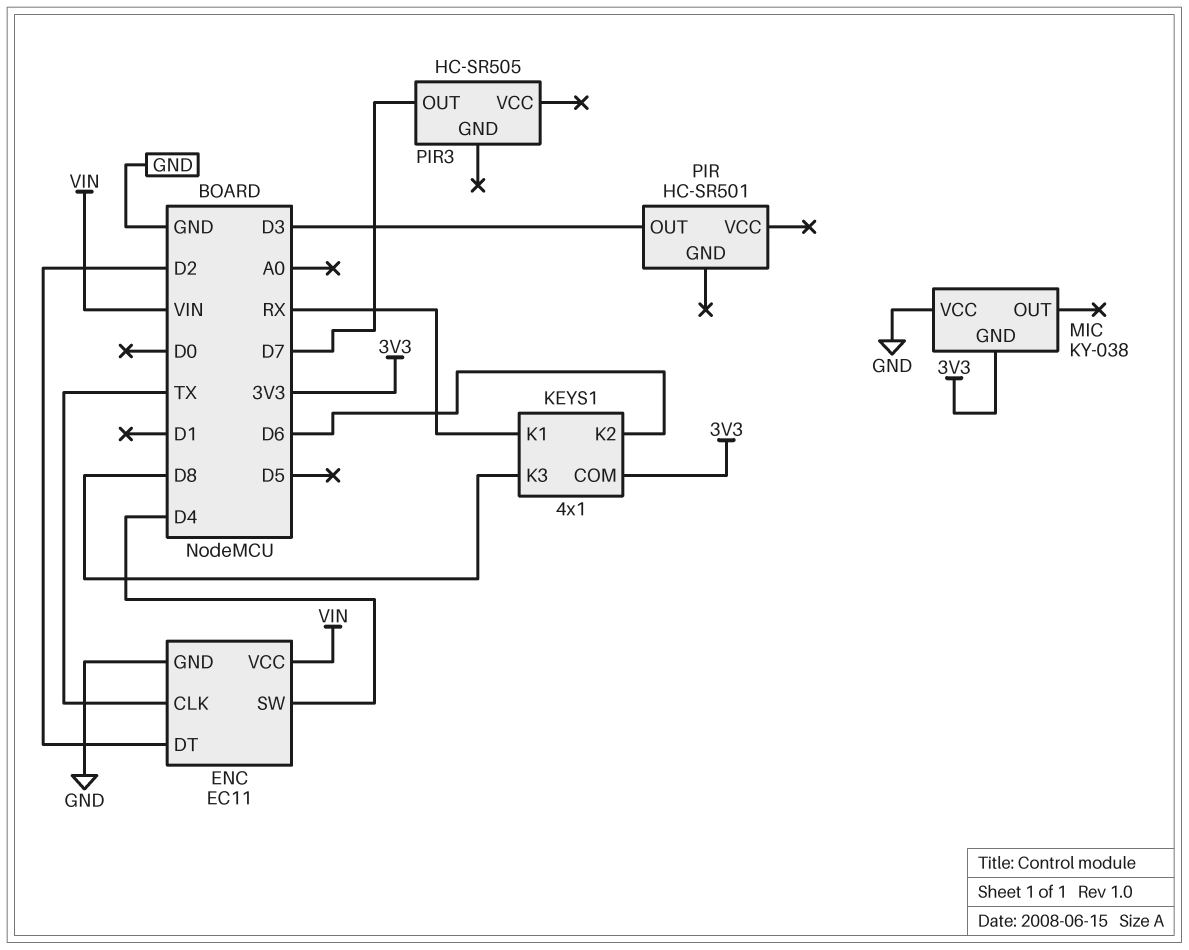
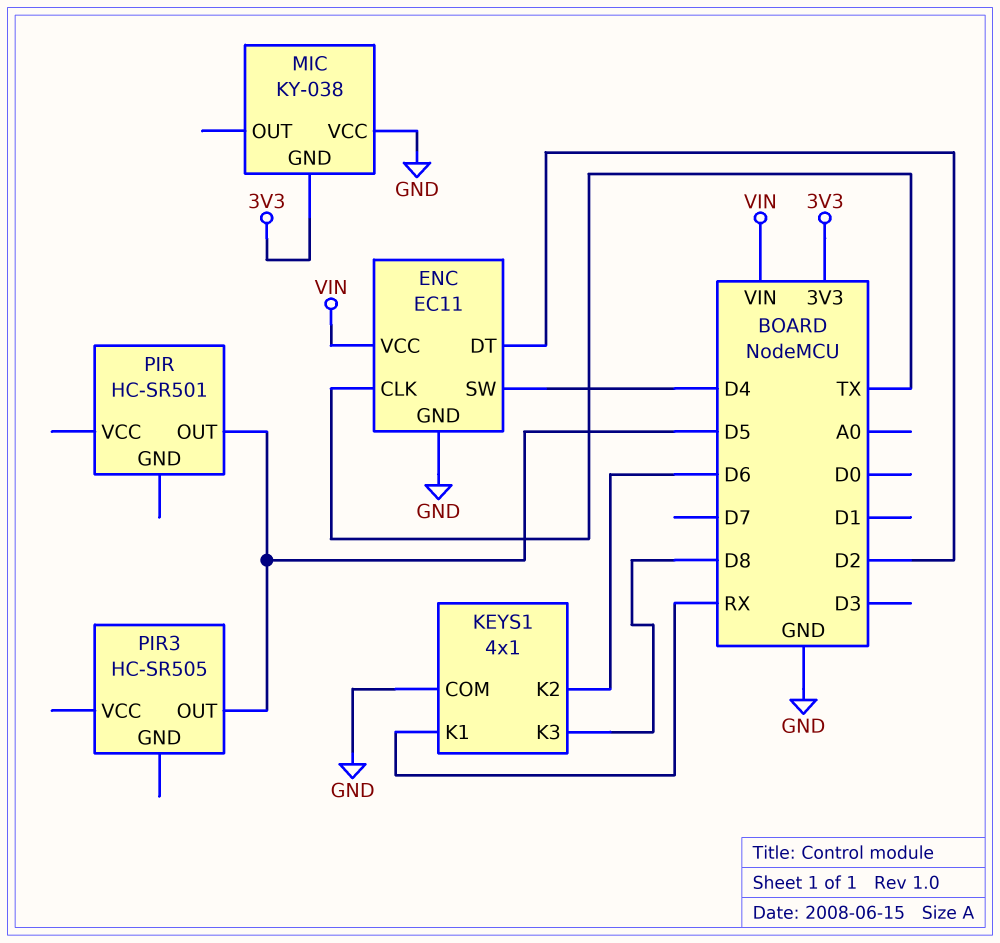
KEYS1 pin COM: 3V3 -> GND
PIR pin OUT: D3 -> D5
PIR3 pin OUT: D7 -> D5

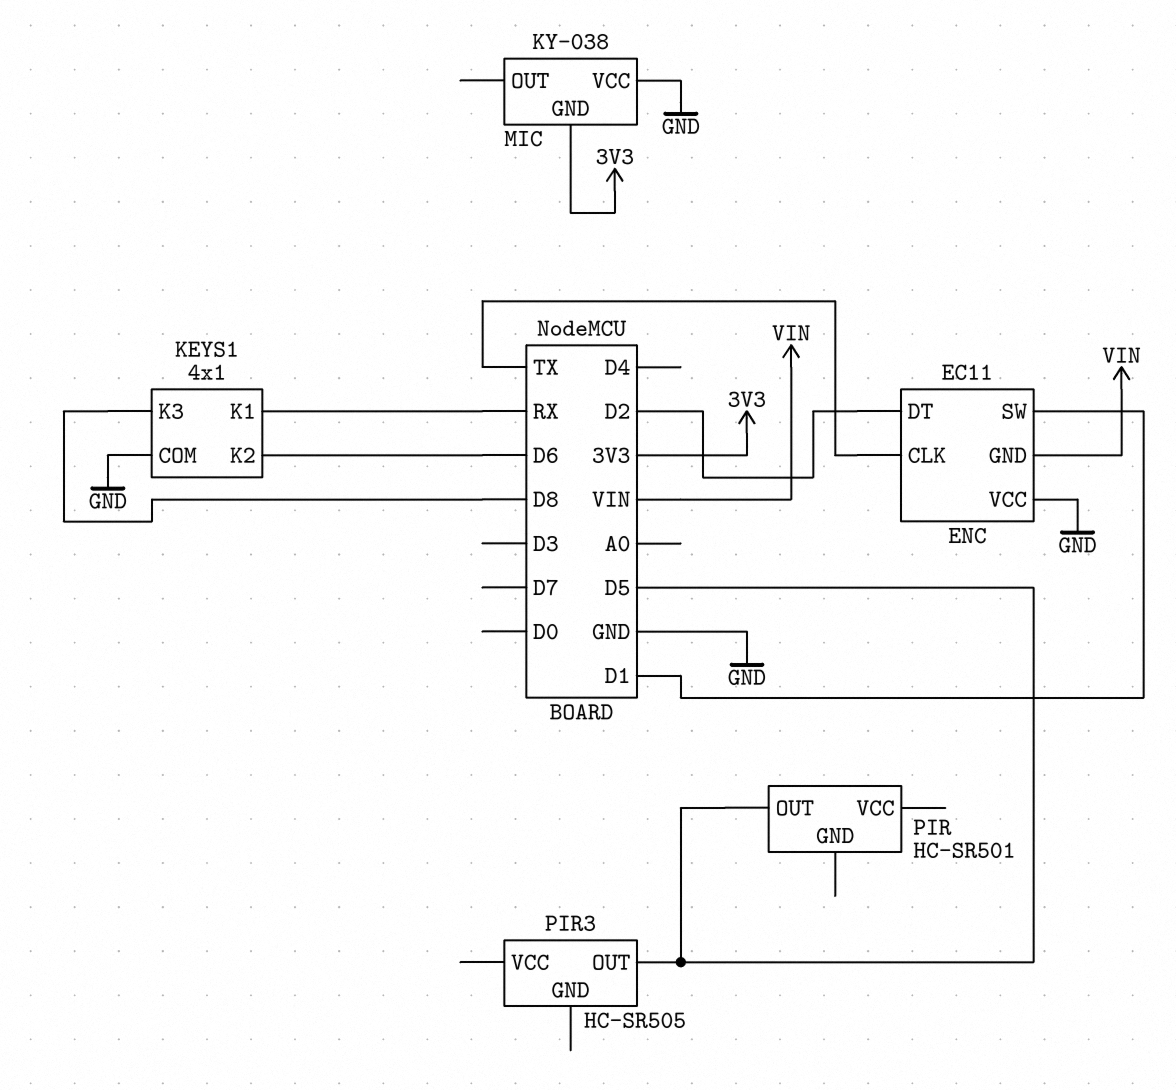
ENC pin GND: GND -> VIN
ENC pin SW: D4 -> D1
ENC pin VCC: VIN -> GND

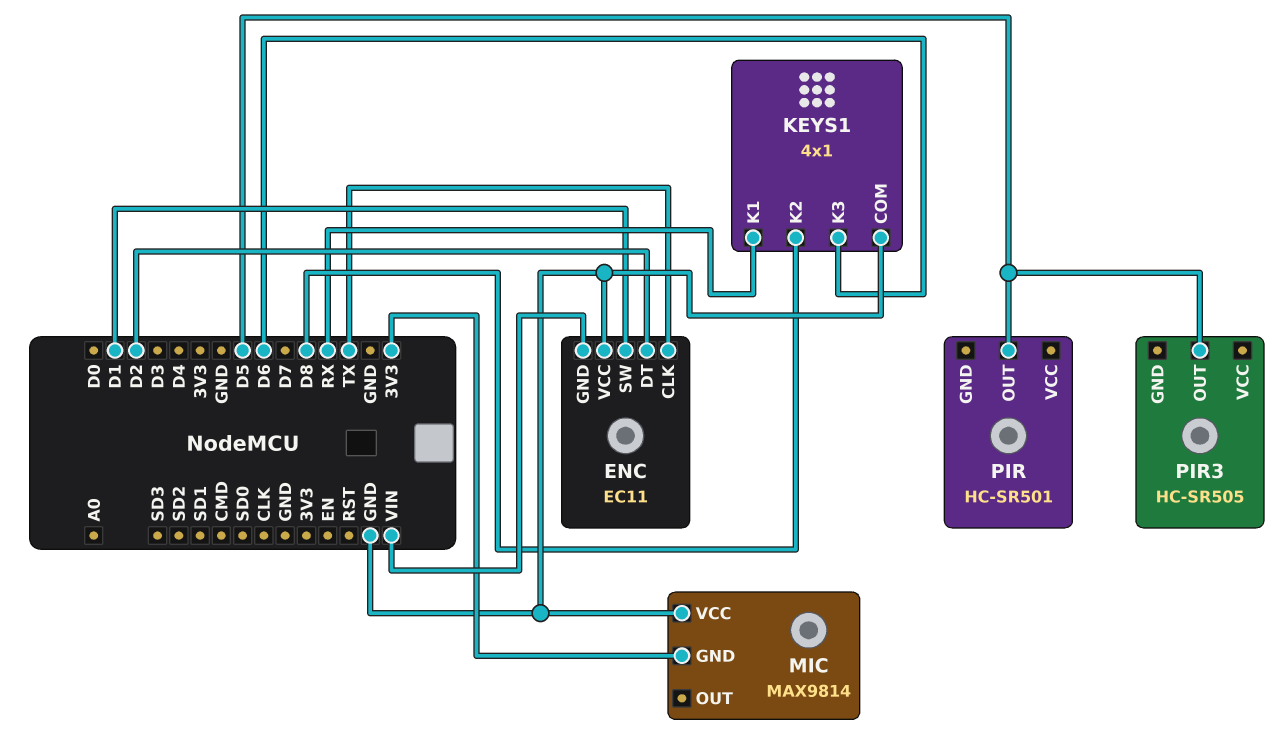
KEYS1 pin K2: D6 -> D8
KEYS1 pin K3: D8 -> D6
MIC: KY-038 -> MAX9814

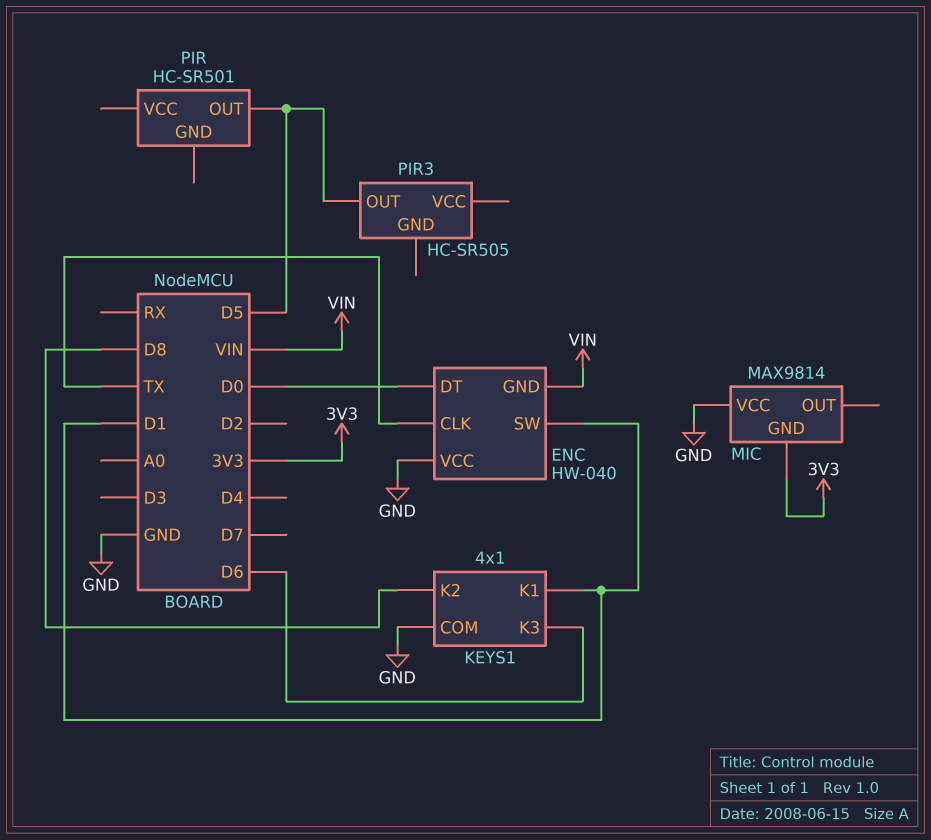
ENC: EC11 -> HW-040
ENC pin DT: D2 -> D0
KEYS1 pin K1: RX -> D1

